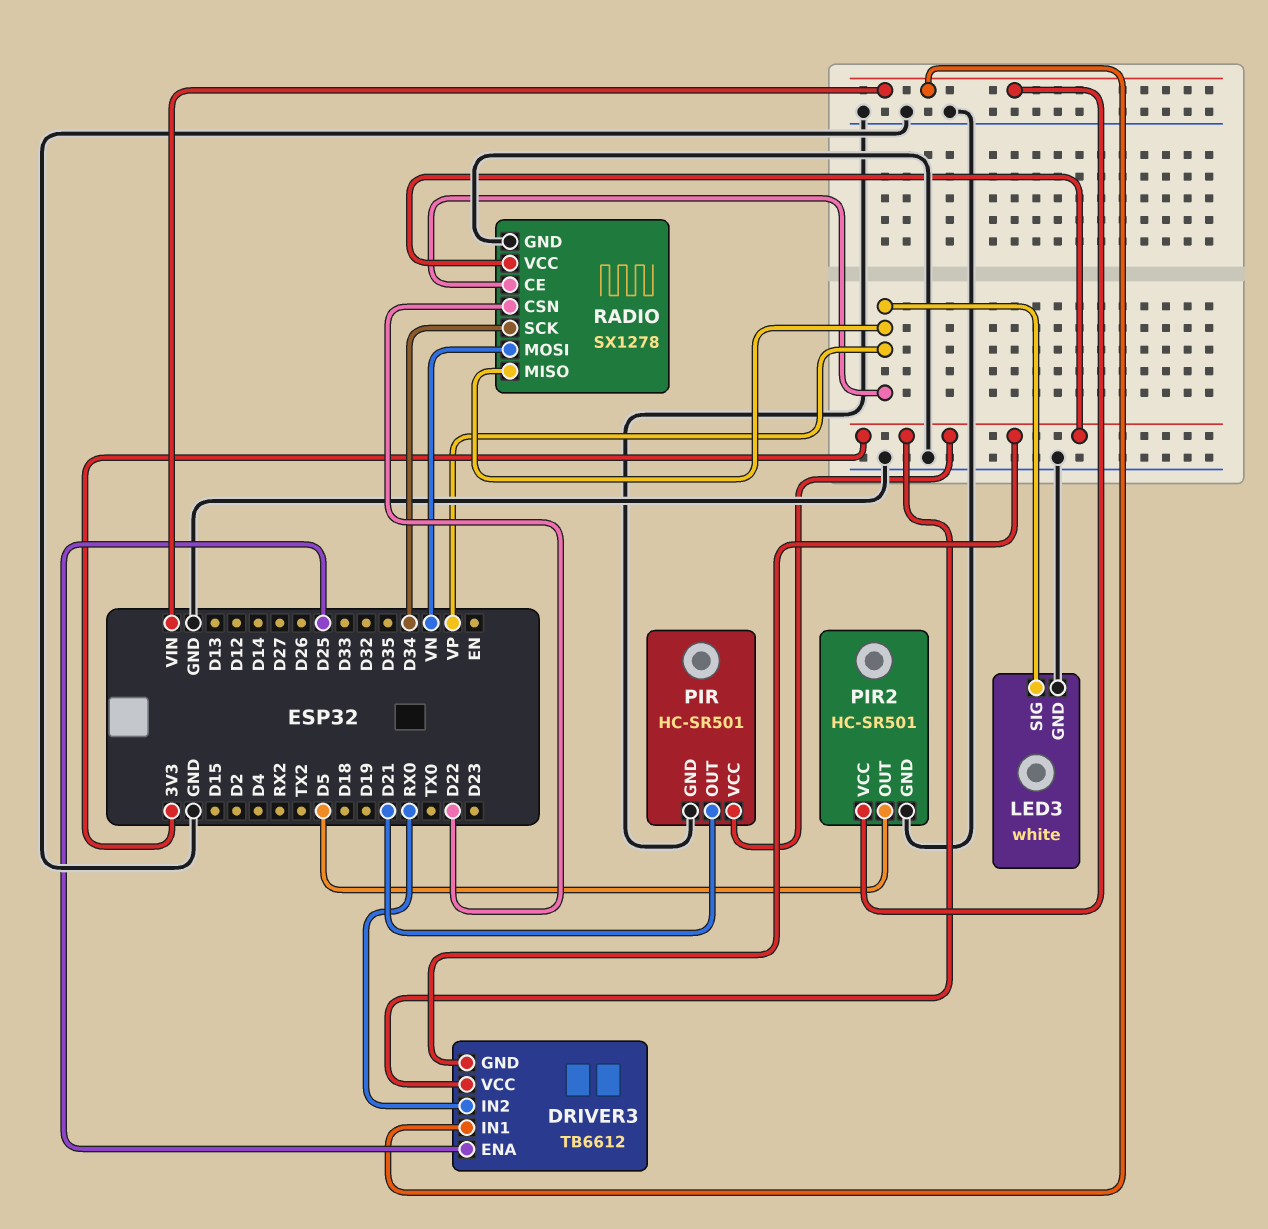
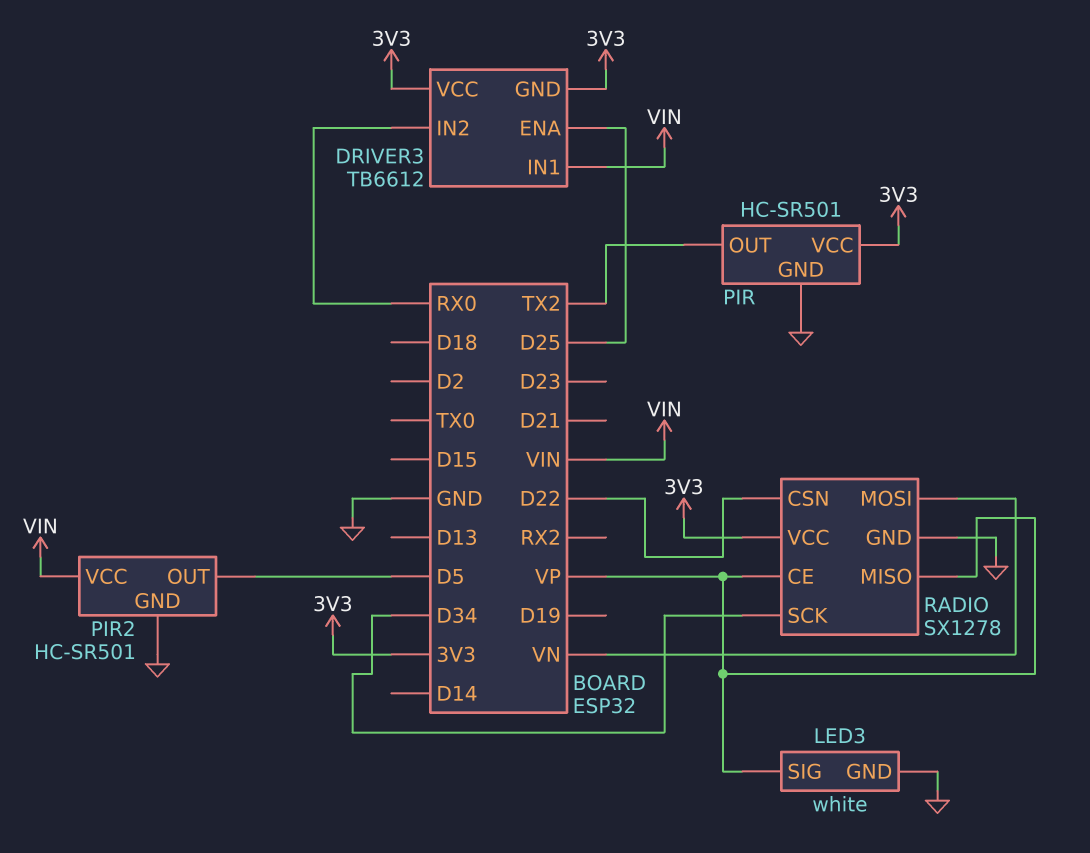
PIR pin OUT: D21 -> TX2

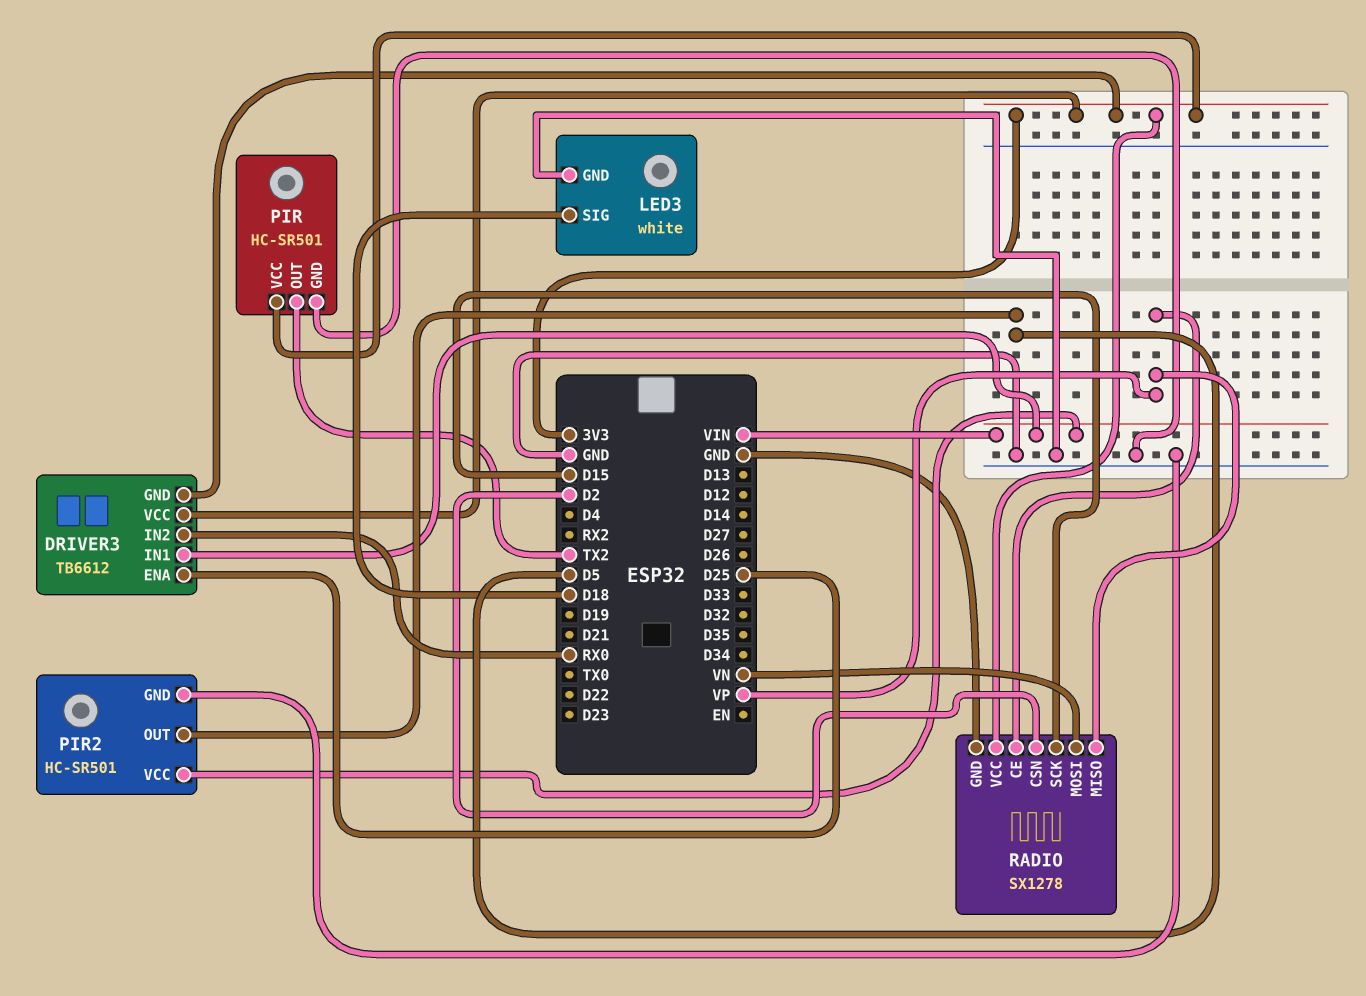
LED3 pin SIG: VP -> D18
RADIO pin CSN: D22 -> D2
RADIO pin SCK: D34 -> D15

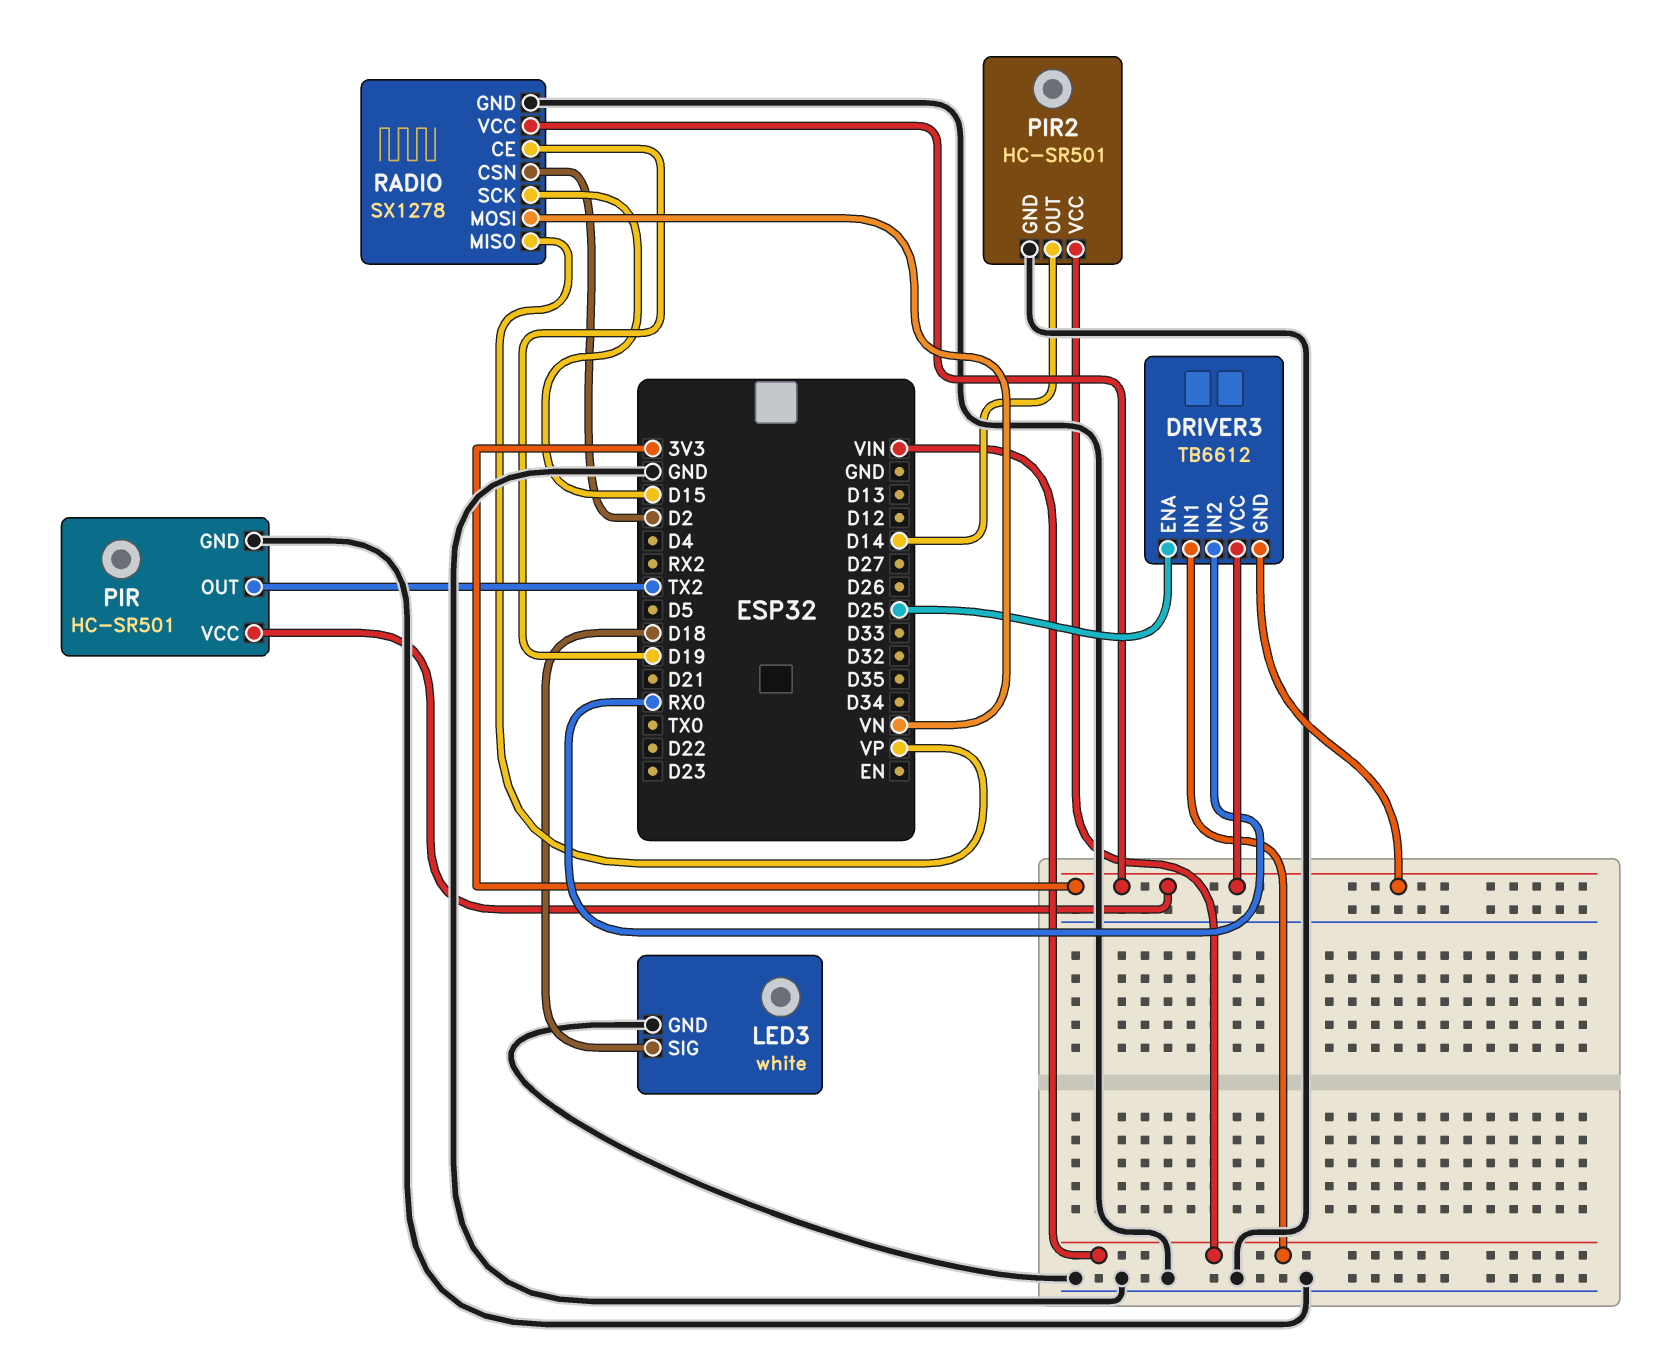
PIR2 pin OUT: D5 -> D14
RADIO pin CE: VP -> D19

